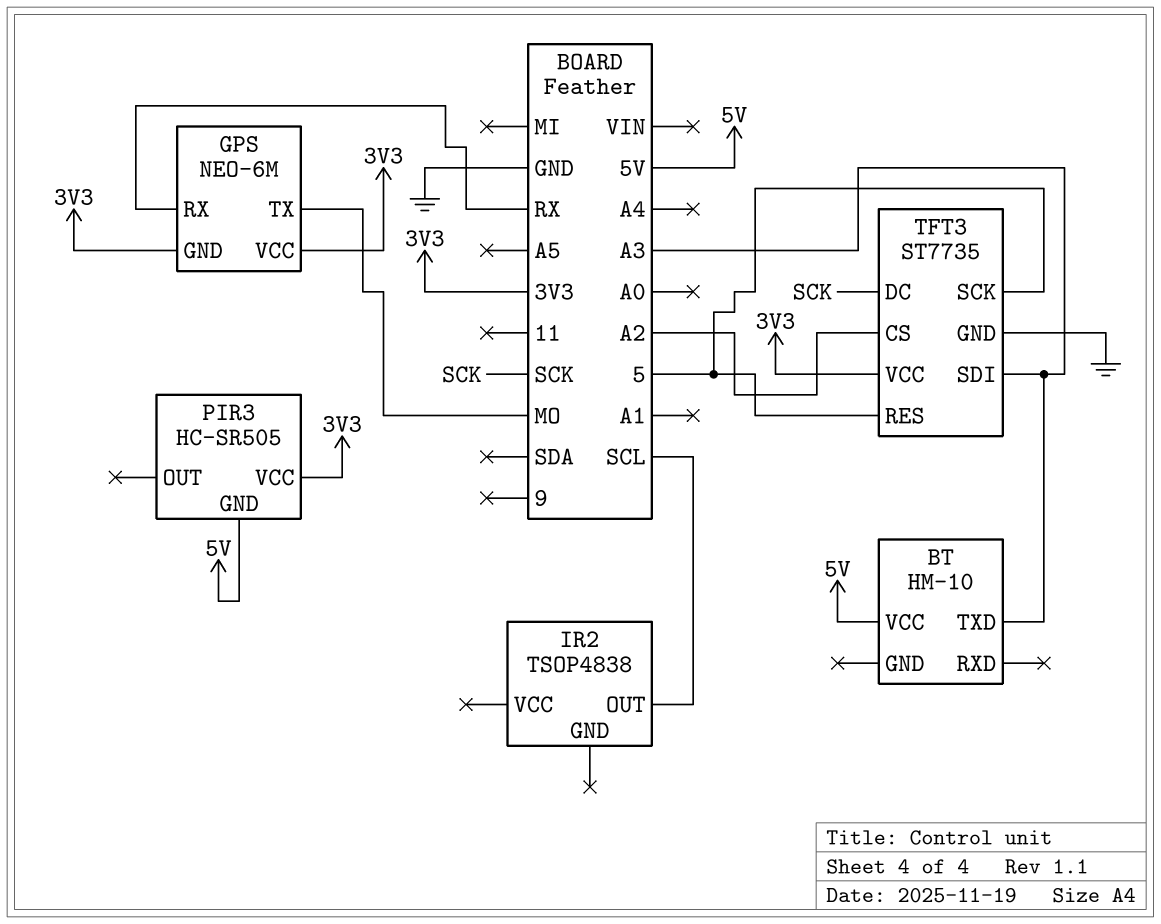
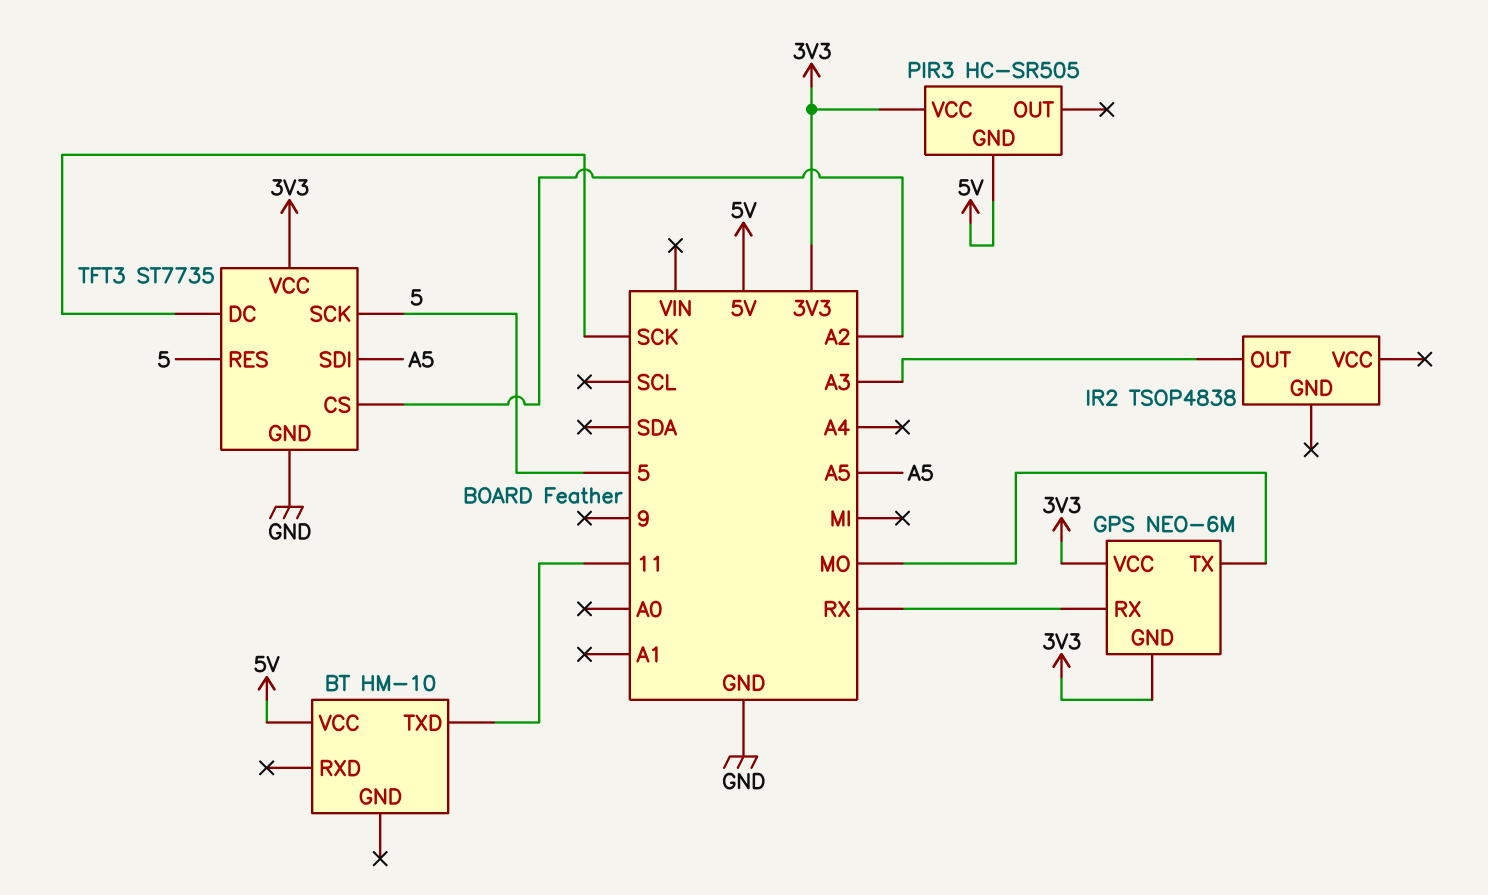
BT pin TXD: A3 -> 11
IR2 pin OUT: SCL -> A3
TFT3 pin SDI: A3 -> A5

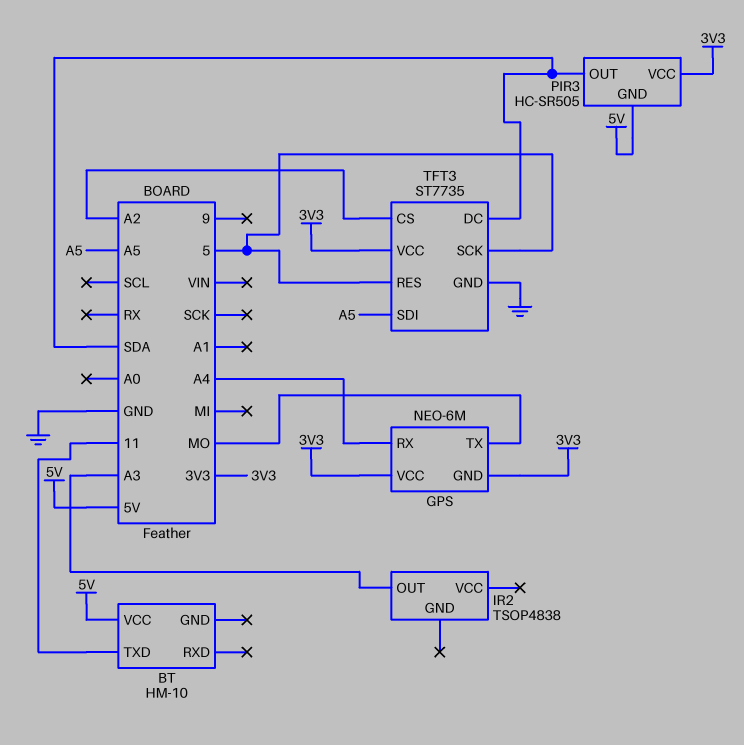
GPS pin RX: RX -> A4
PIR3 pin OUT: none -> SDA
TFT3 pin DC: SCK -> SDA

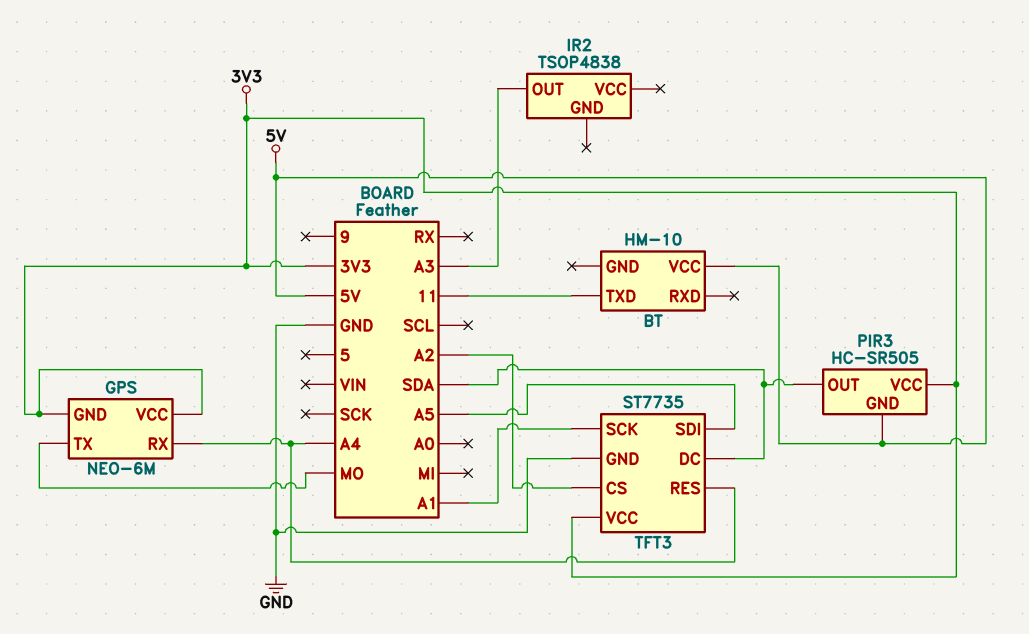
TFT3 pin RES: 5 -> A4
TFT3 pin SCK: 5 -> A1

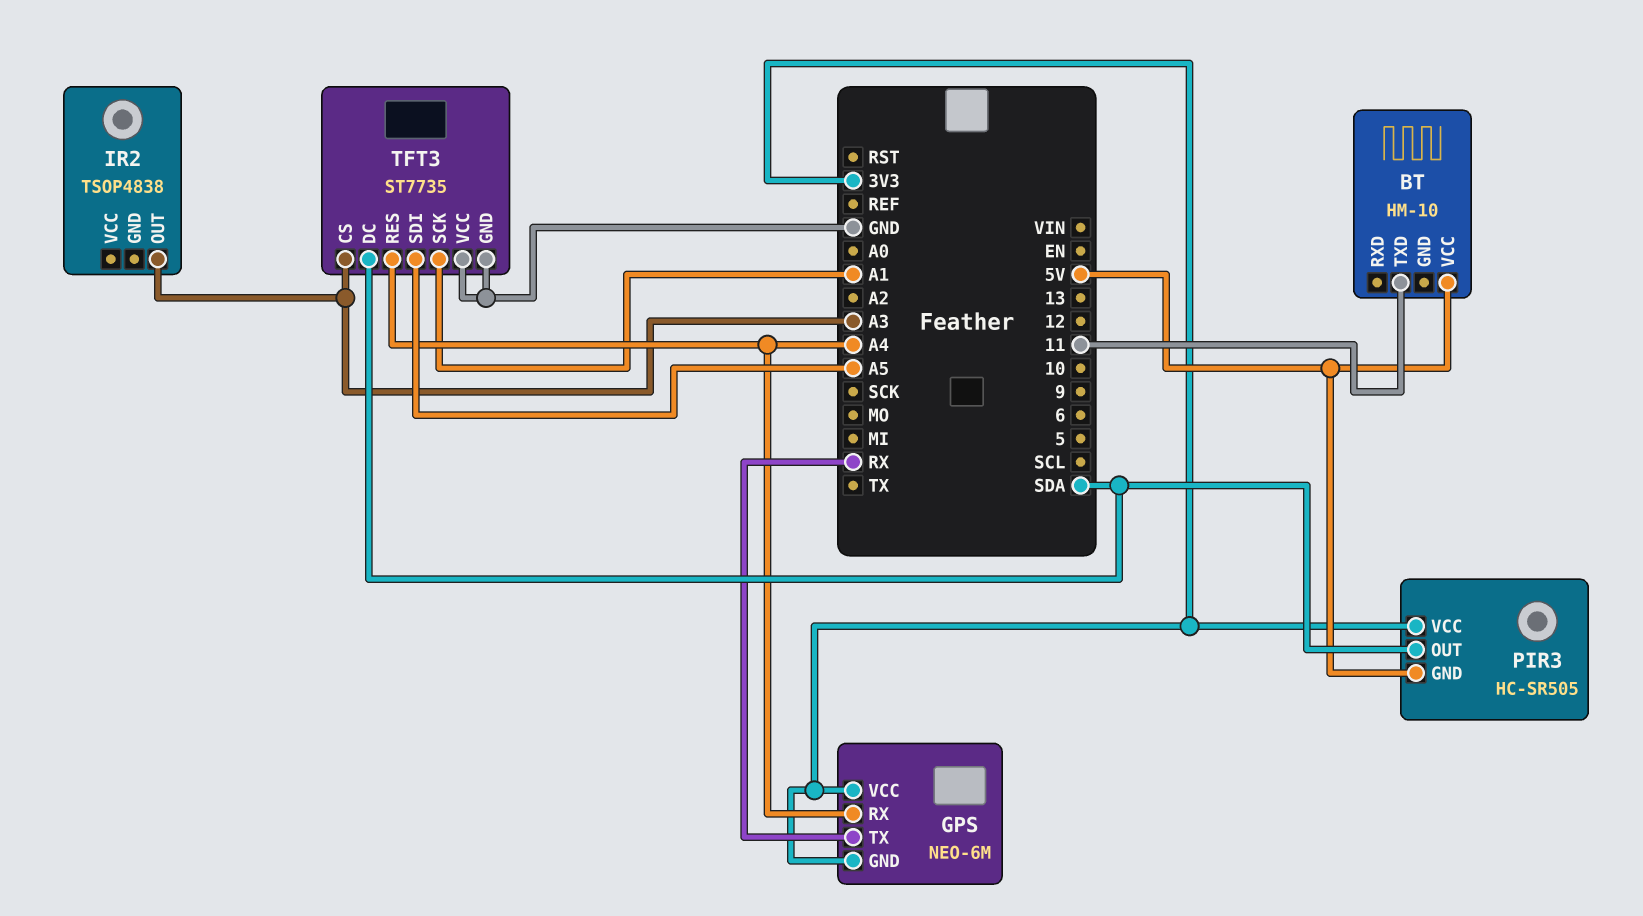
GPS pin TX: MO -> RX
TFT3 pin CS: A2 -> A3
TFT3 pin VCC: 3V3 -> GND

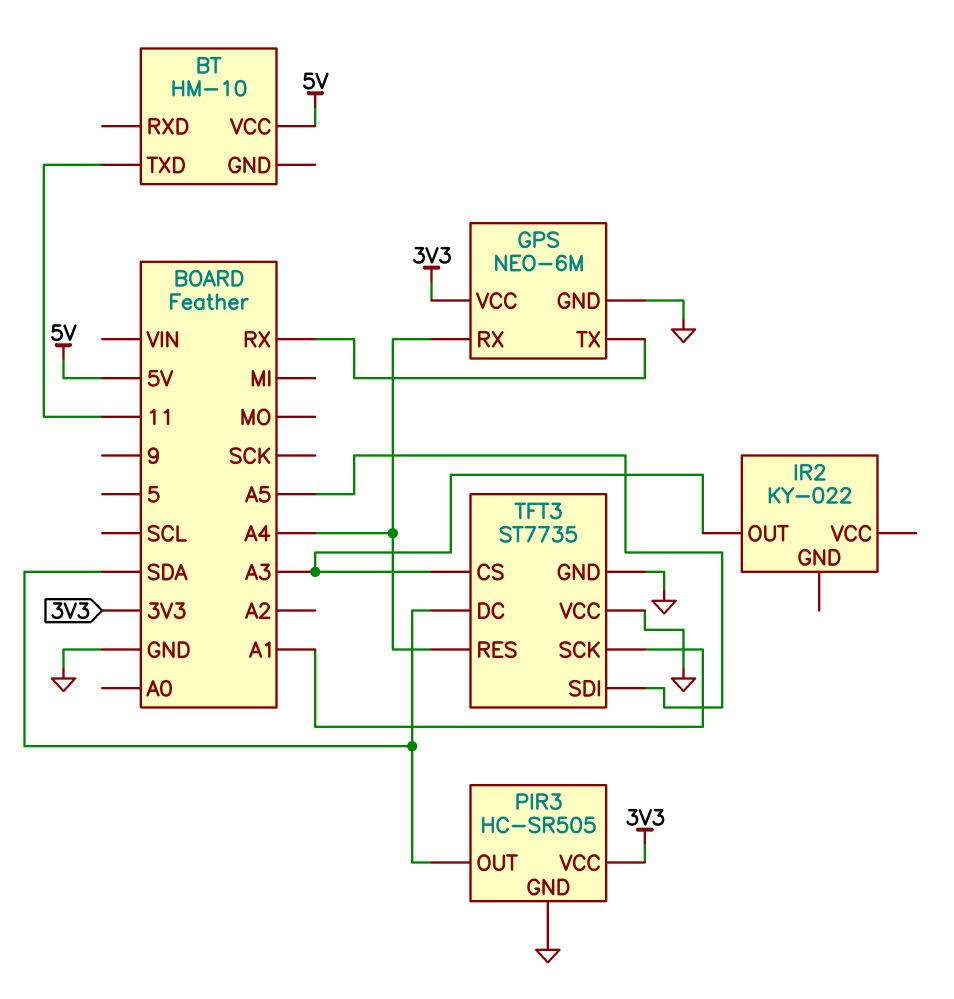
GPS pin GND: 3V3 -> GND
IR2: TSOP4838 -> KY-022
PIR3 pin GND: 5V -> GND

